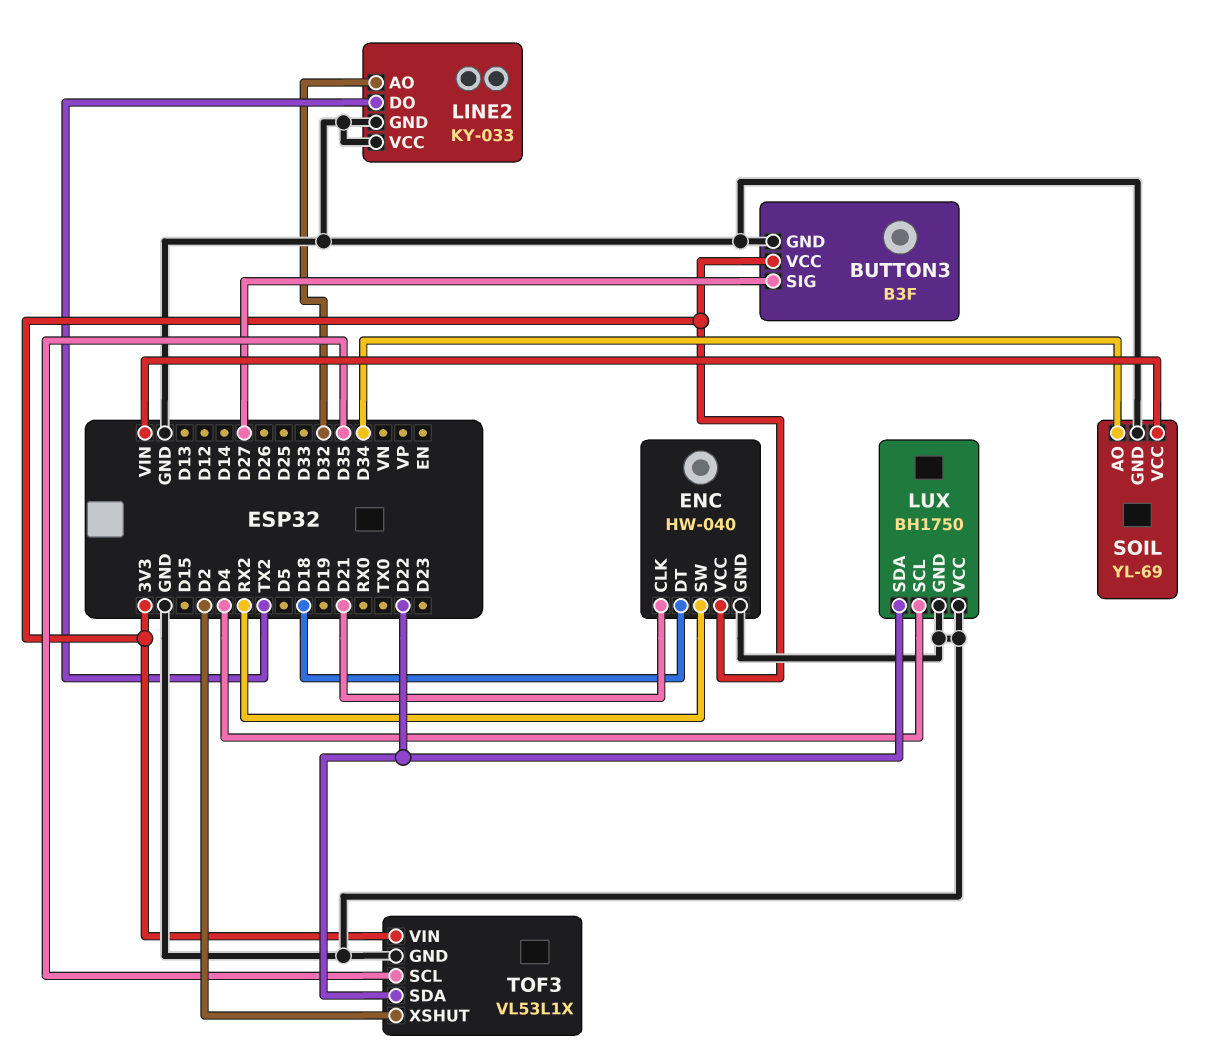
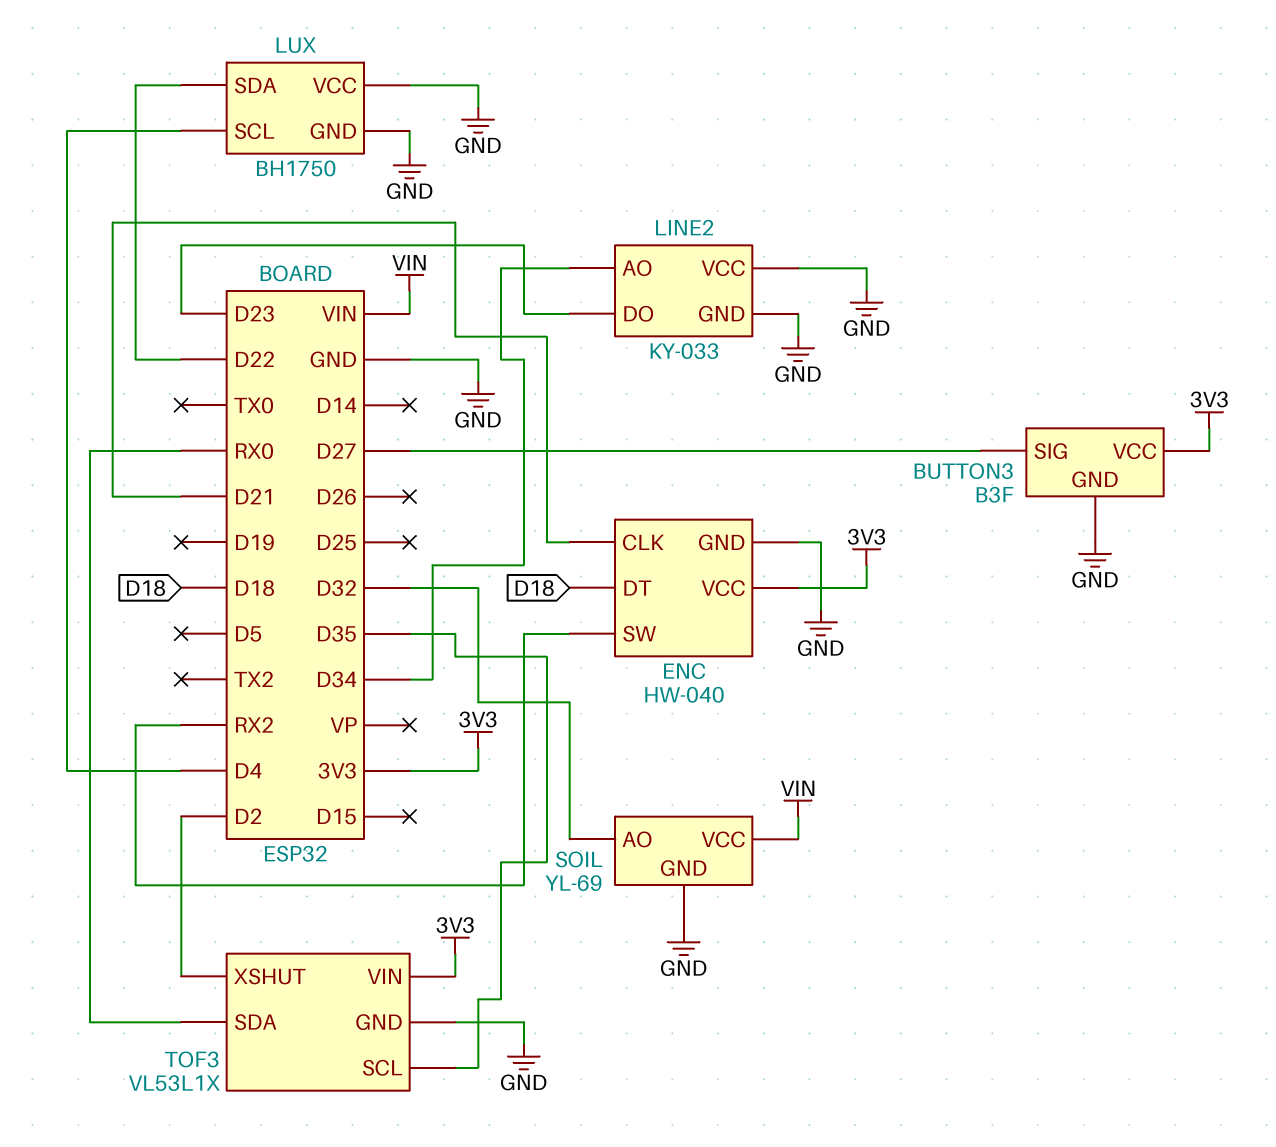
LINE2 pin AO: D32 -> D34
LINE2 pin DO: TX2 -> D23
SOIL pin AO: D34 -> D32
TOF3 pin SDA: D22 -> RX0

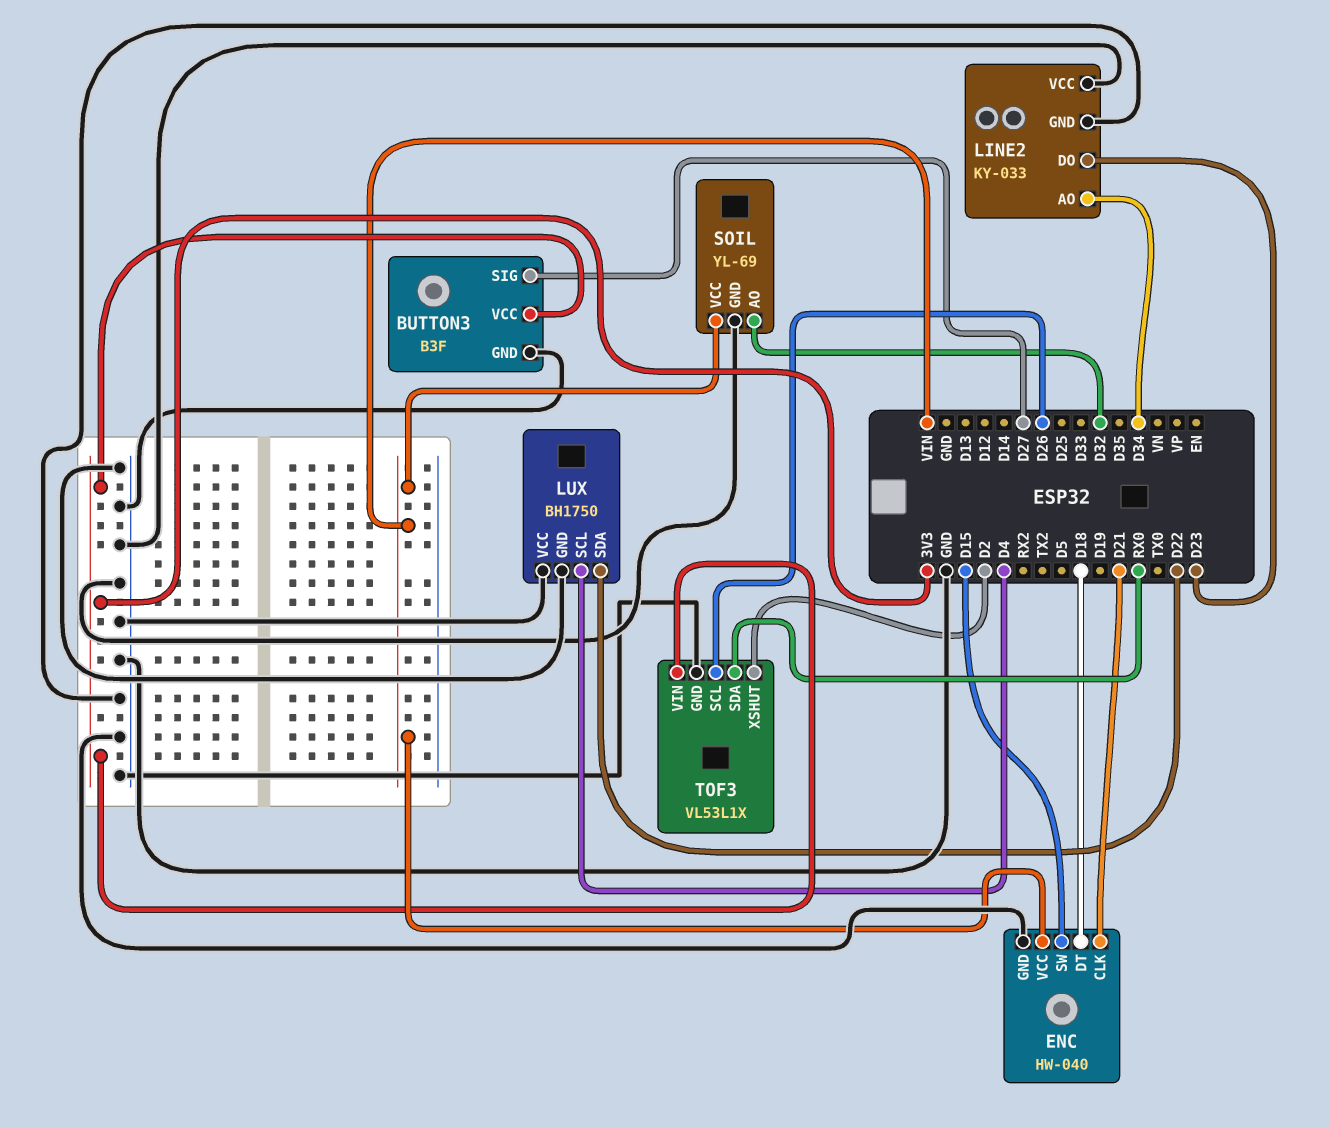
ENC pin SW: RX2 -> D15
ENC pin VCC: 3V3 -> VIN
TOF3 pin SCL: D35 -> D26

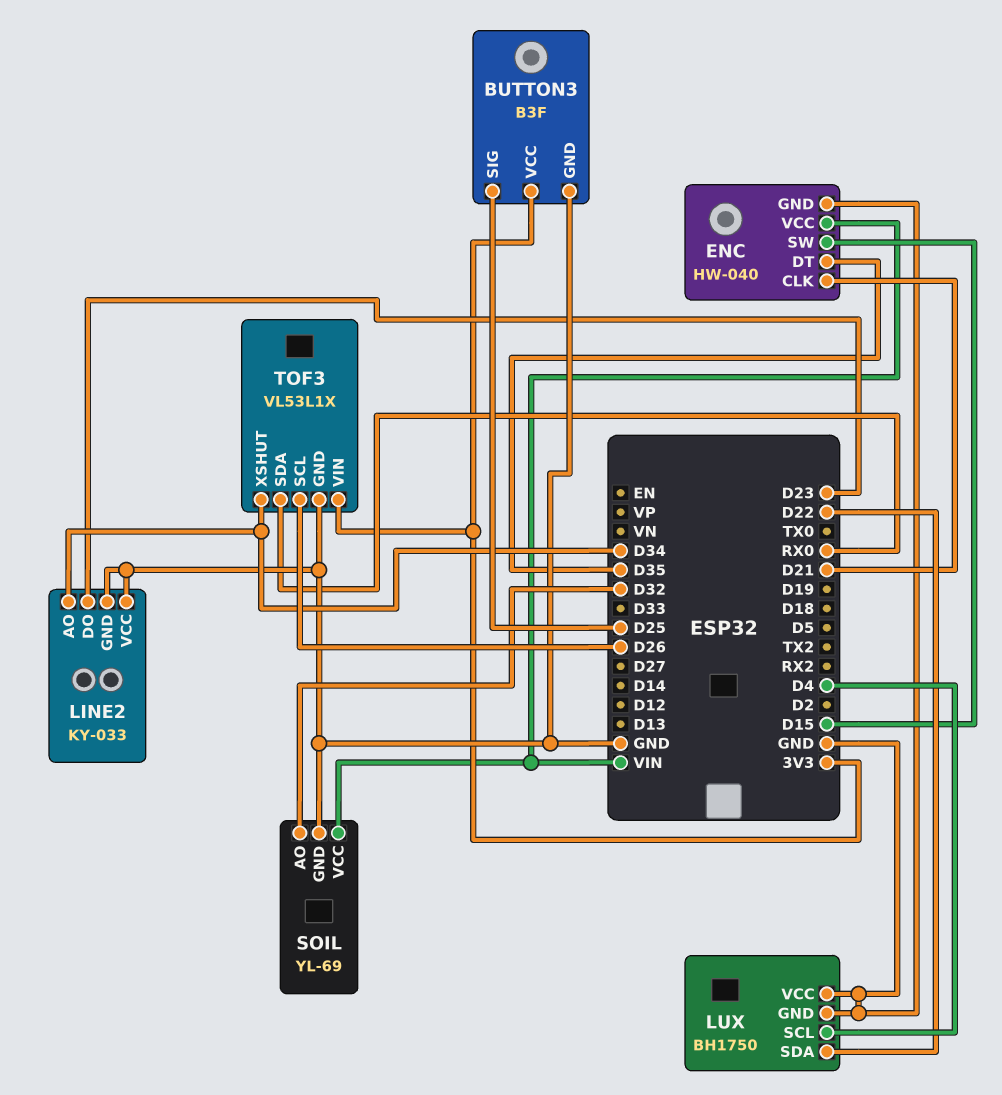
BUTTON3 pin SIG: D27 -> D25
ENC pin DT: D18 -> D35
TOF3 pin XSHUT: D2 -> D34

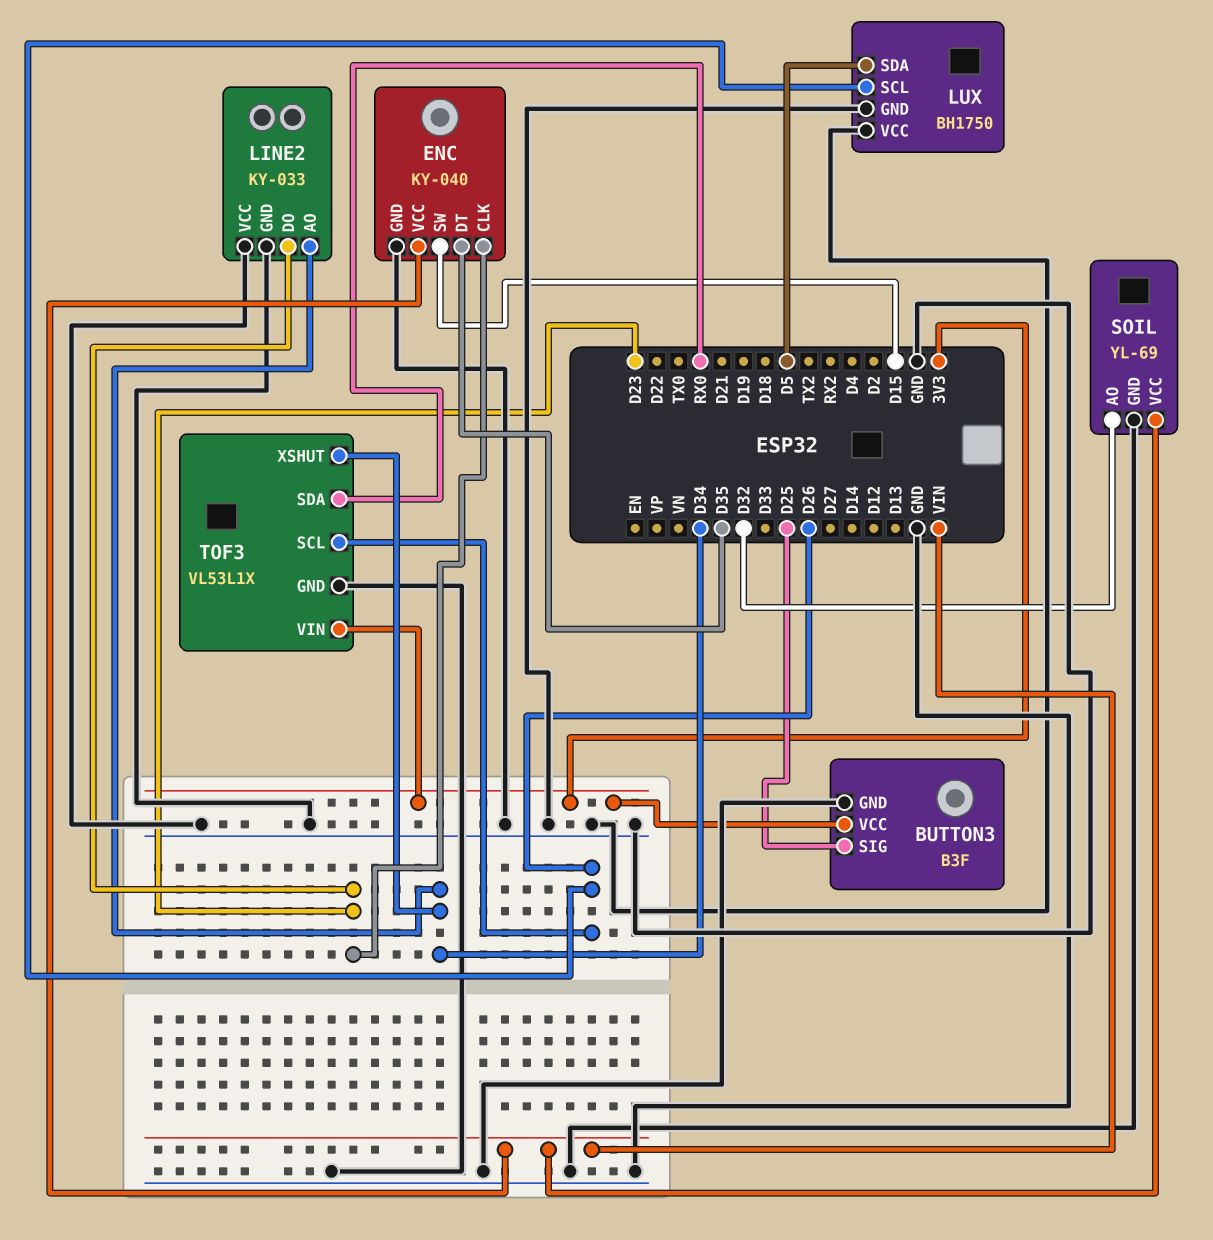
ENC: HW-040 -> KY-040
ENC pin CLK: D21 -> D23
LUX pin SCL: D4 -> D26
LUX pin SDA: D22 -> D5

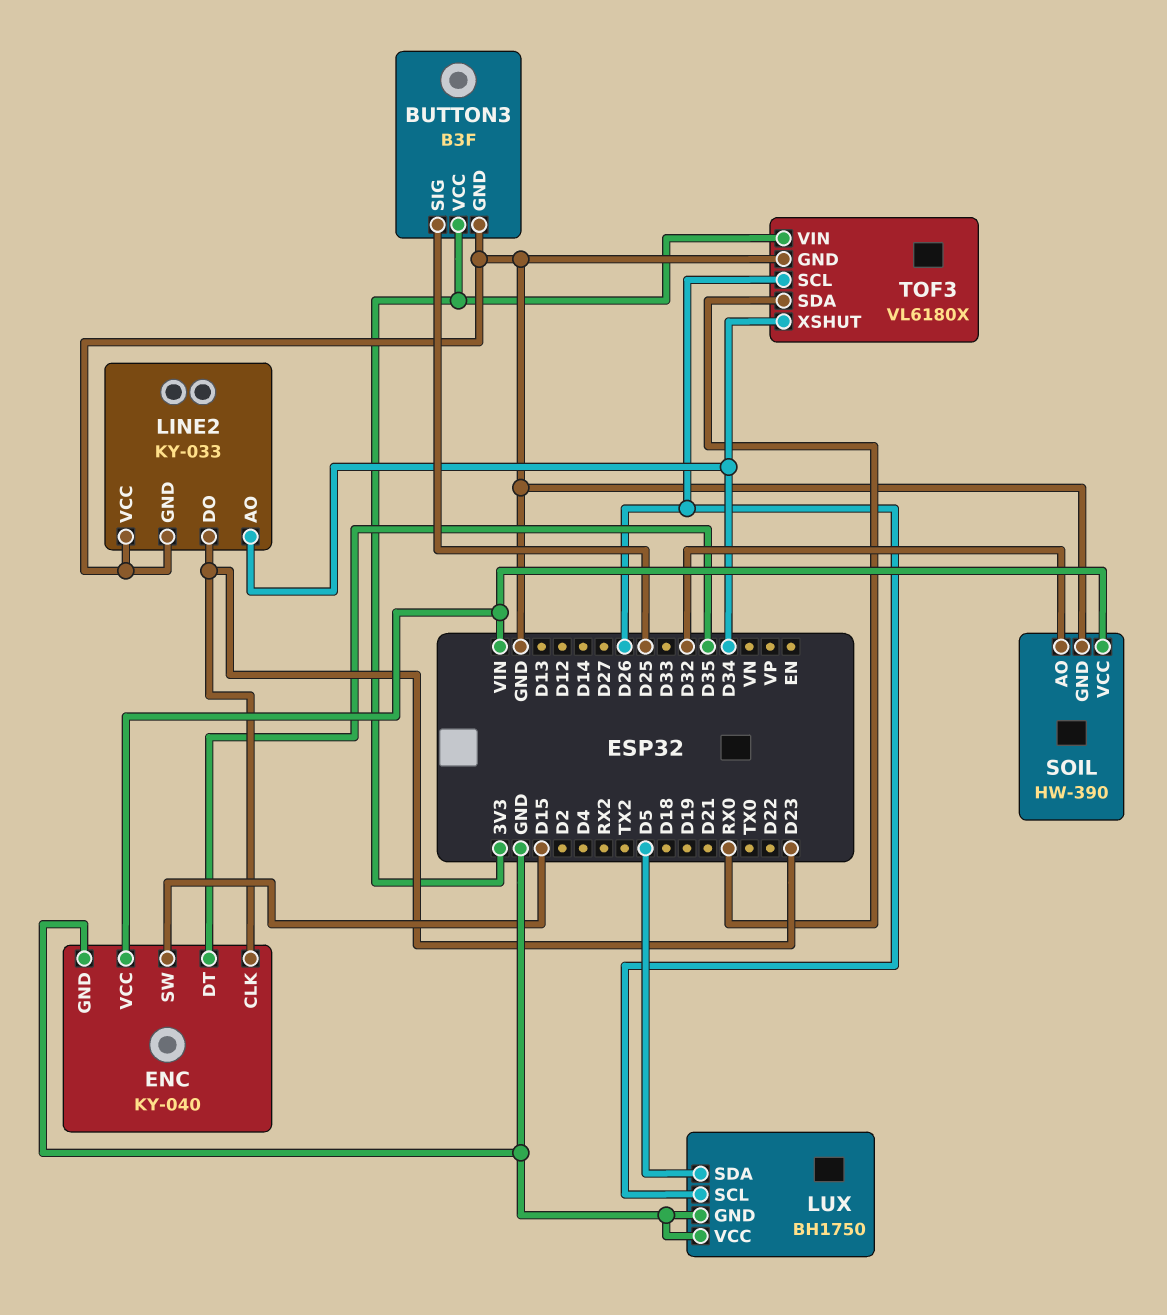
SOIL: YL-69 -> HW-390
TOF3: VL53L1X -> VL6180X

